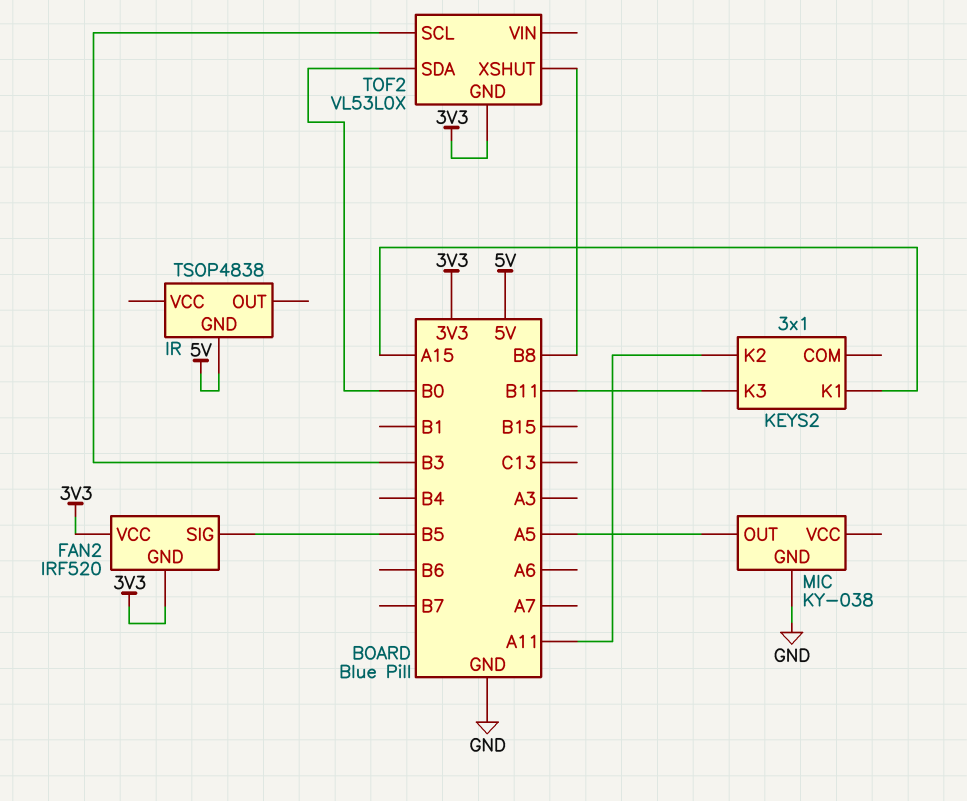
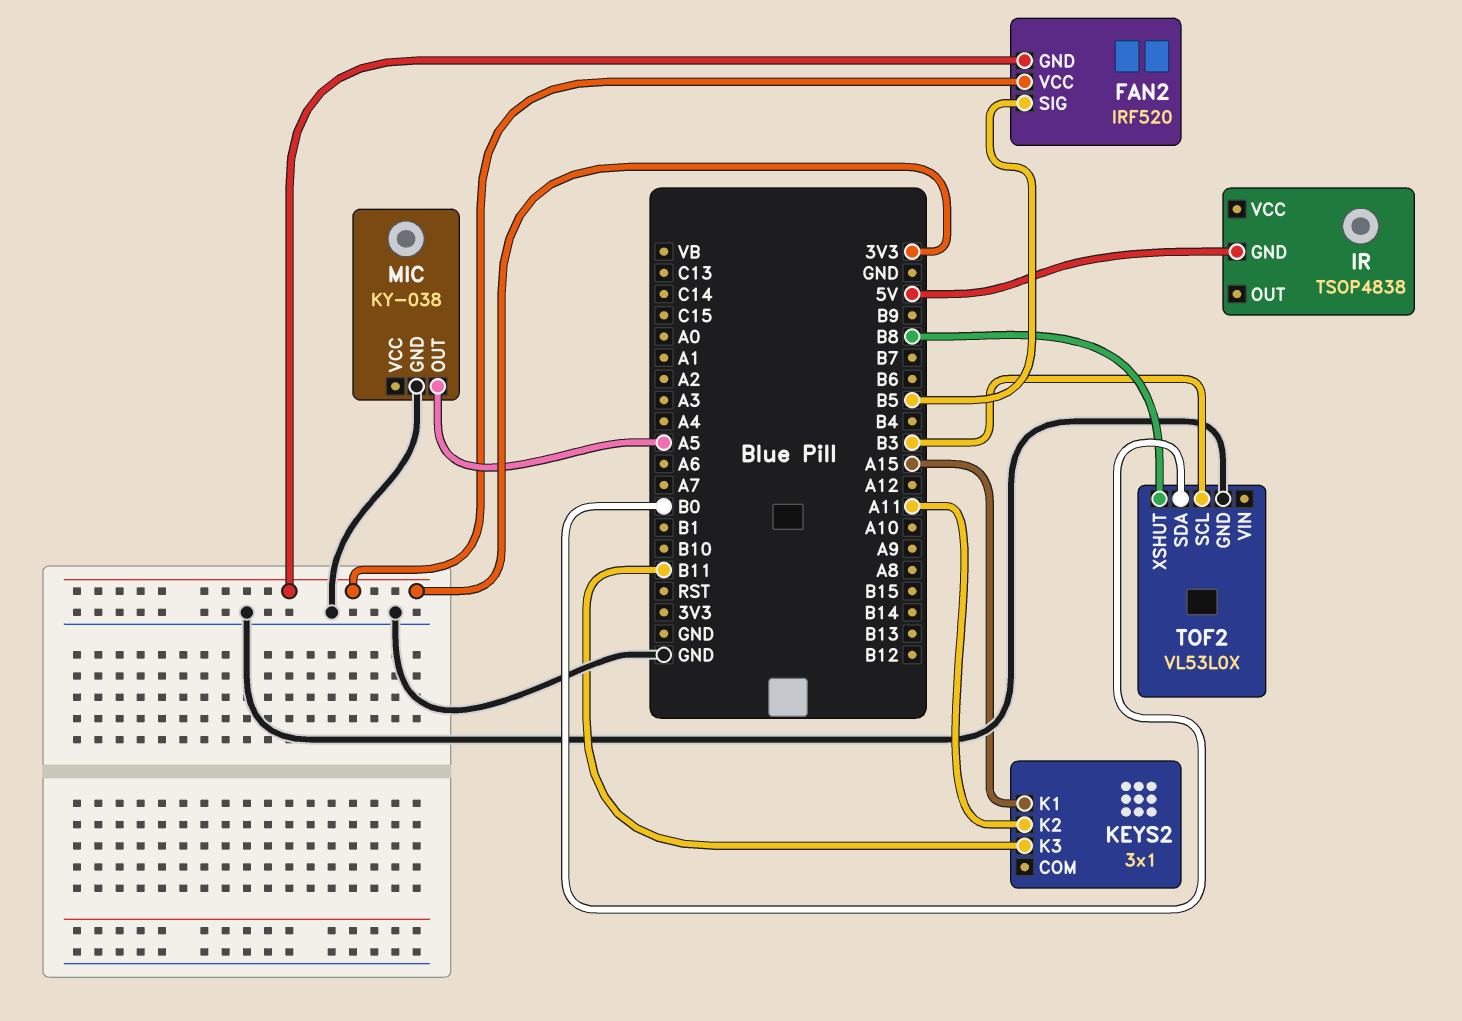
TOF2 pin GND: 3V3 -> GND

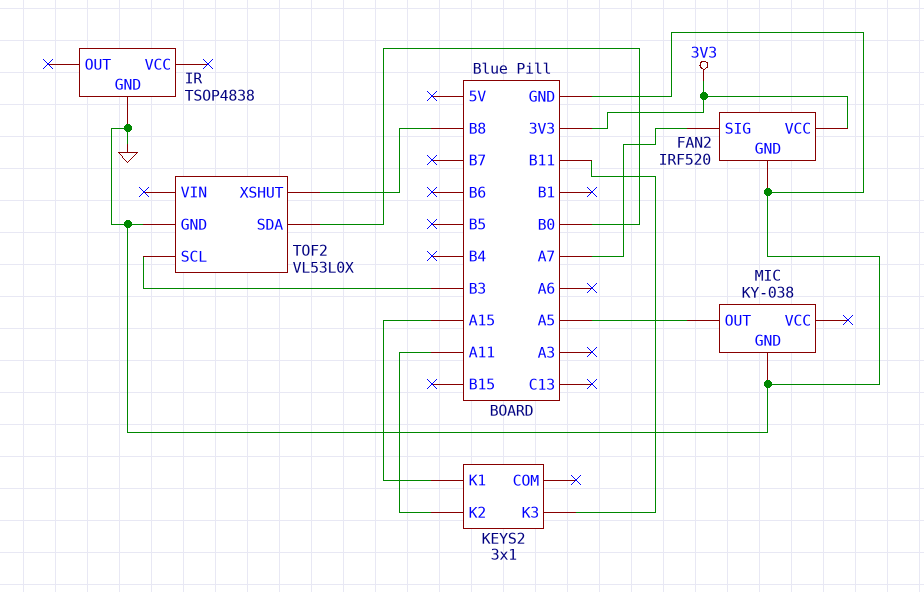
FAN2 pin GND: 3V3 -> GND
FAN2 pin SIG: B5 -> A7
IR pin GND: 5V -> GND

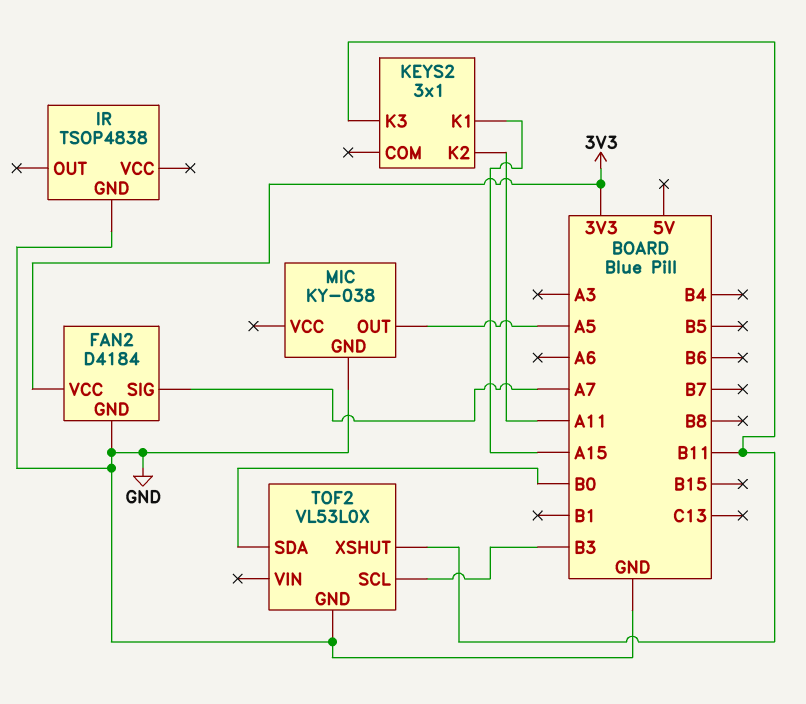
FAN2: IRF520 -> D4184
TOF2 pin XSHUT: B8 -> B11

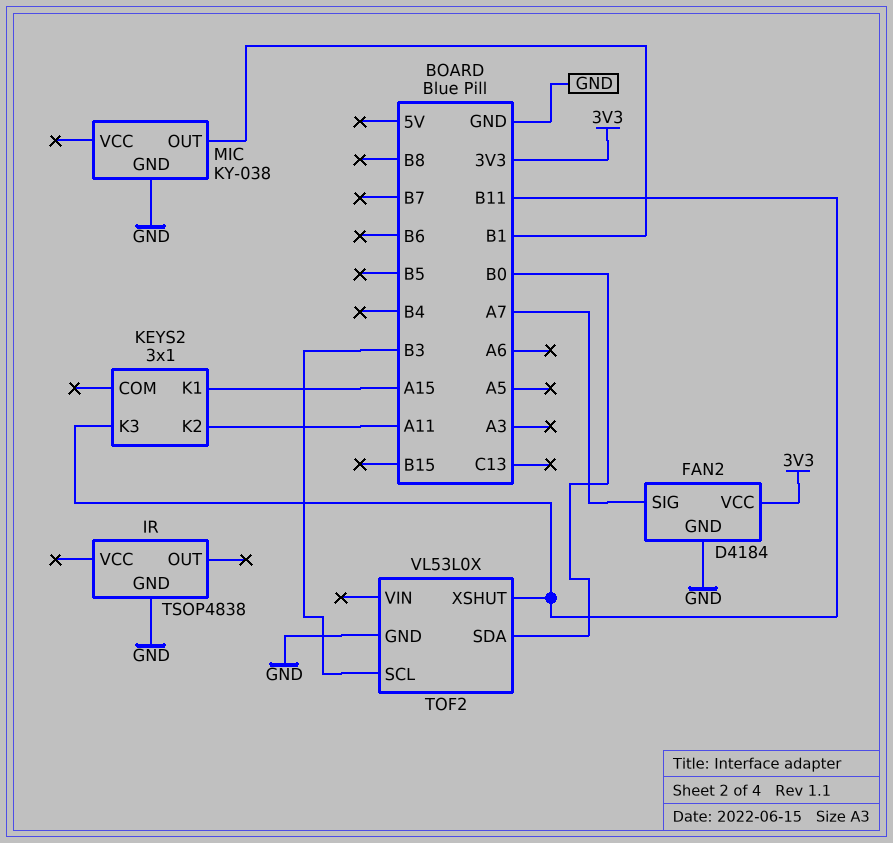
MIC pin OUT: A5 -> B1

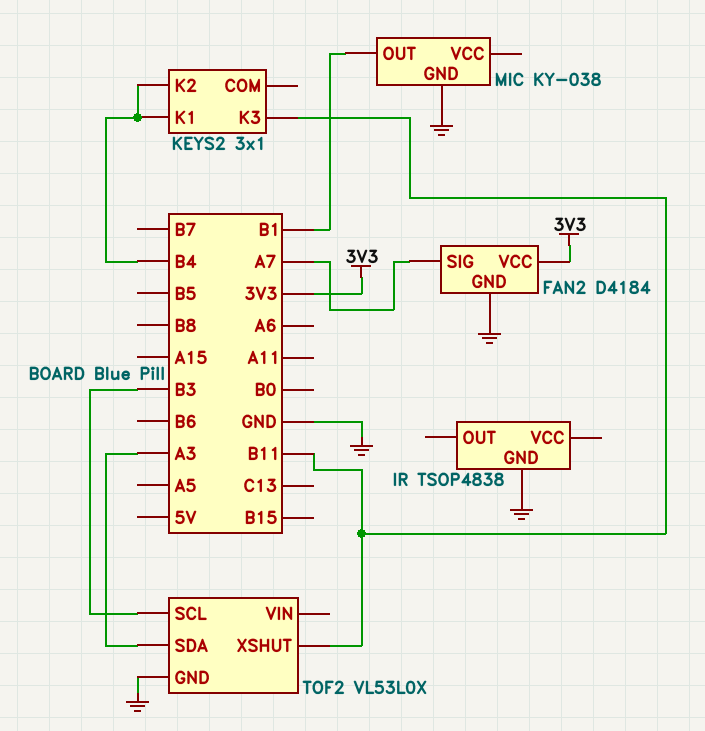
KEYS2 pin K1: A15 -> B4
KEYS2 pin K2: A11 -> B4
TOF2 pin SDA: B0 -> A3

